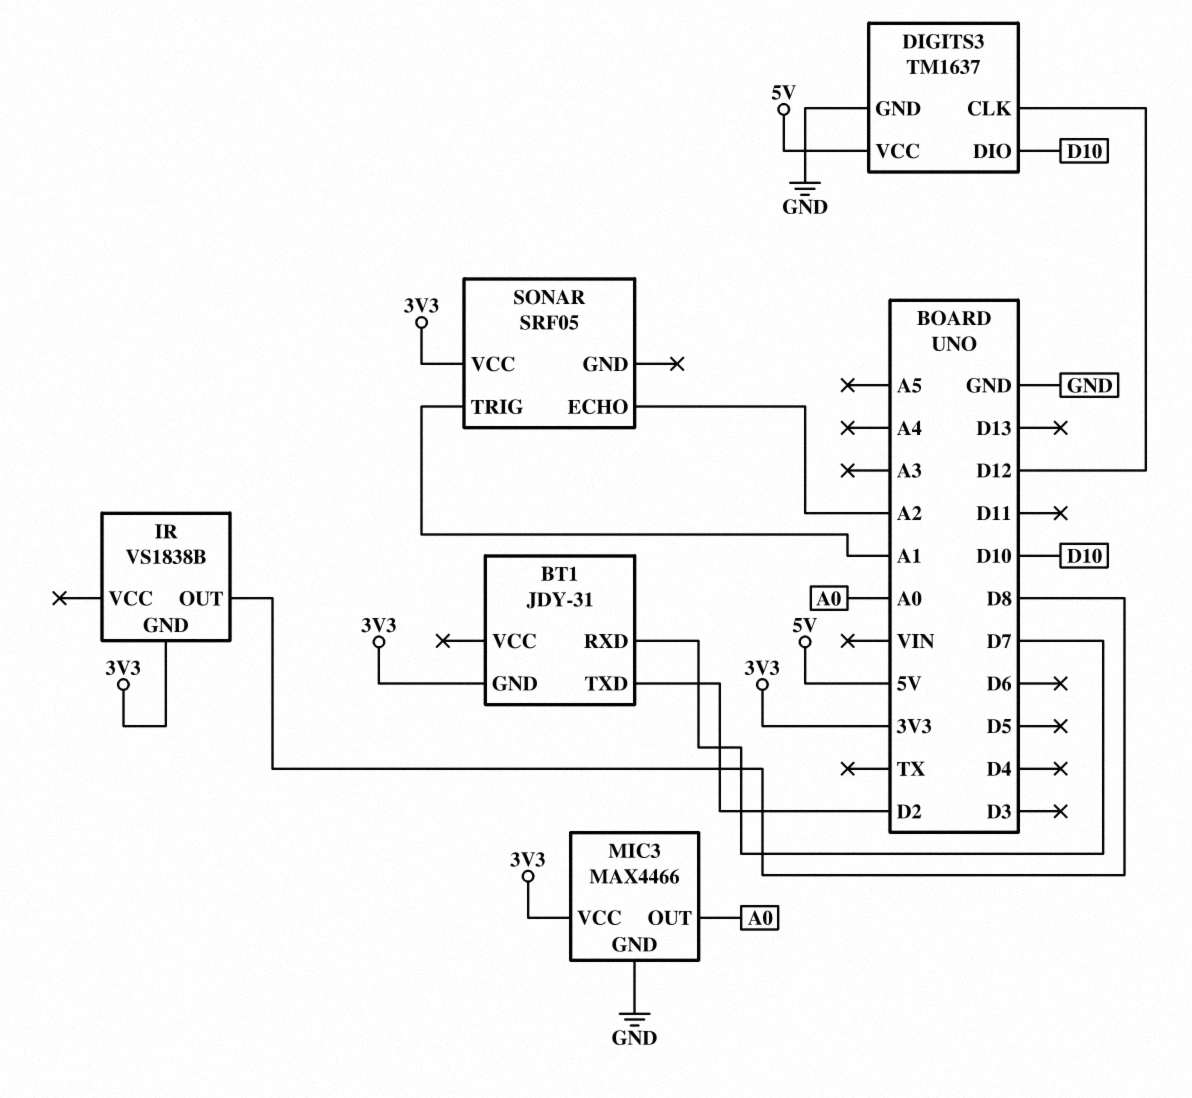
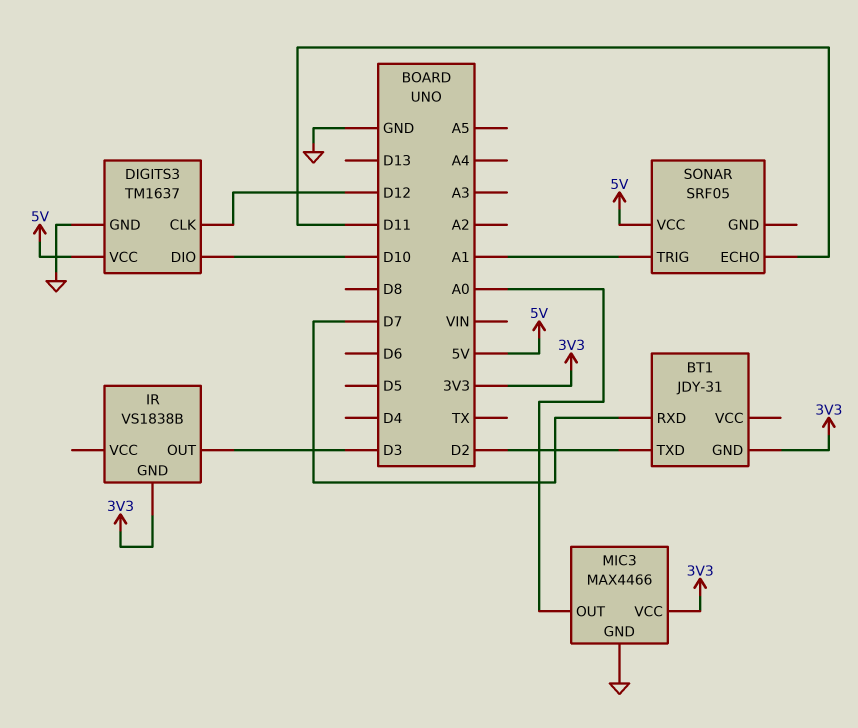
IR pin OUT: D8 -> D3
SONAR pin ECHO: A2 -> D11
SONAR pin VCC: 3V3 -> 5V

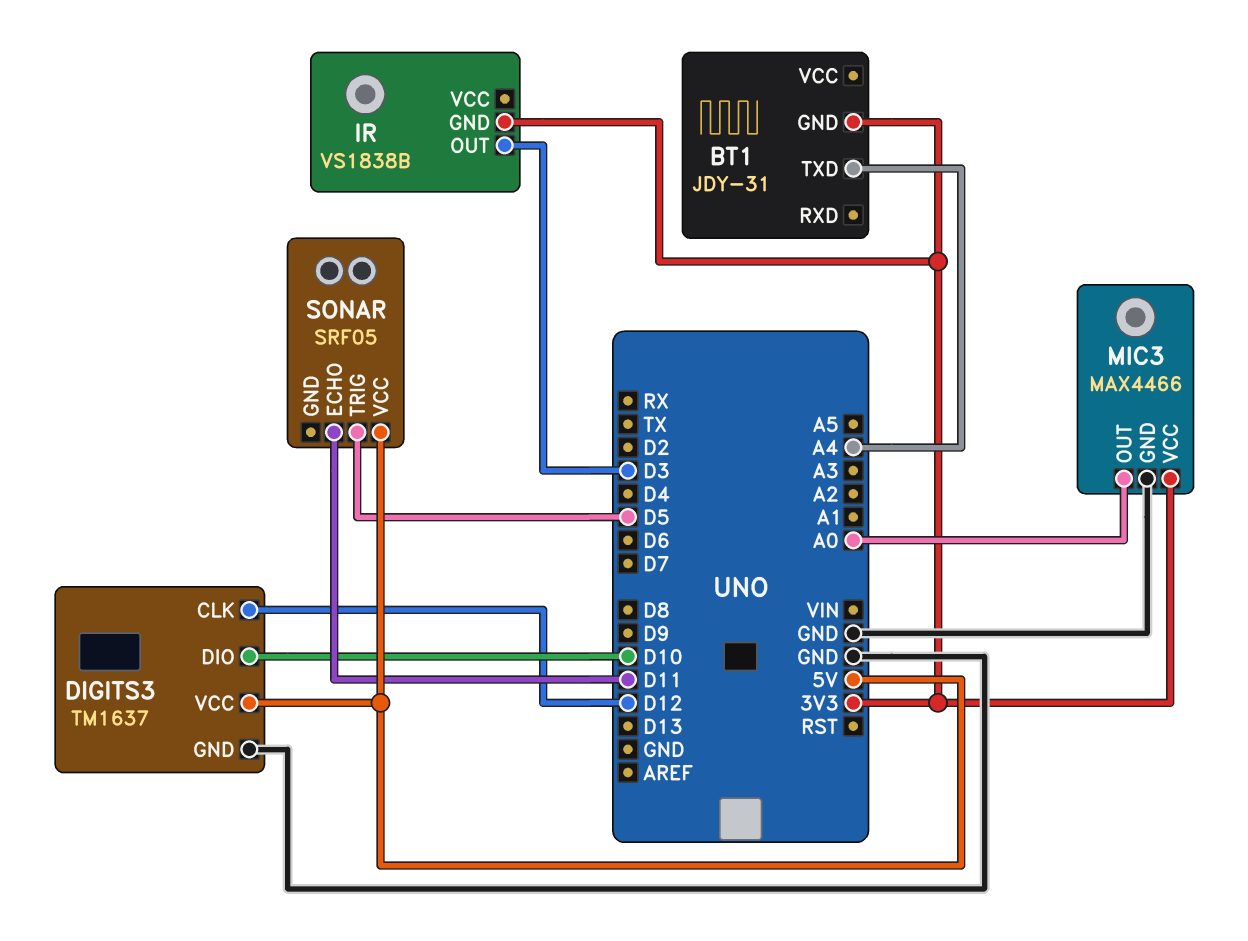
BT1 pin RXD: D7 -> none
BT1 pin TXD: D2 -> A4
SONAR pin TRIG: A1 -> D5

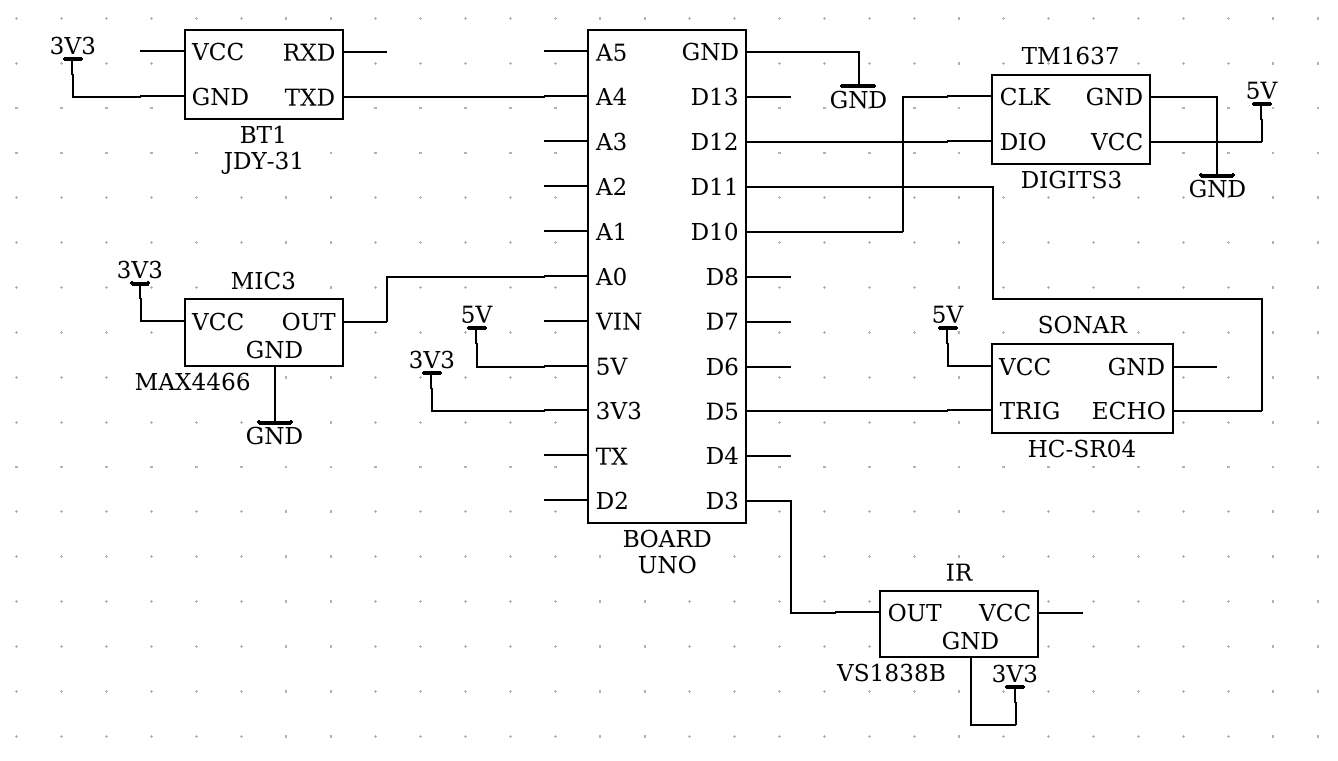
DIGITS3 pin CLK: D12 -> D10
DIGITS3 pin DIO: D10 -> D12
SONAR: SRF05 -> HC-SR04

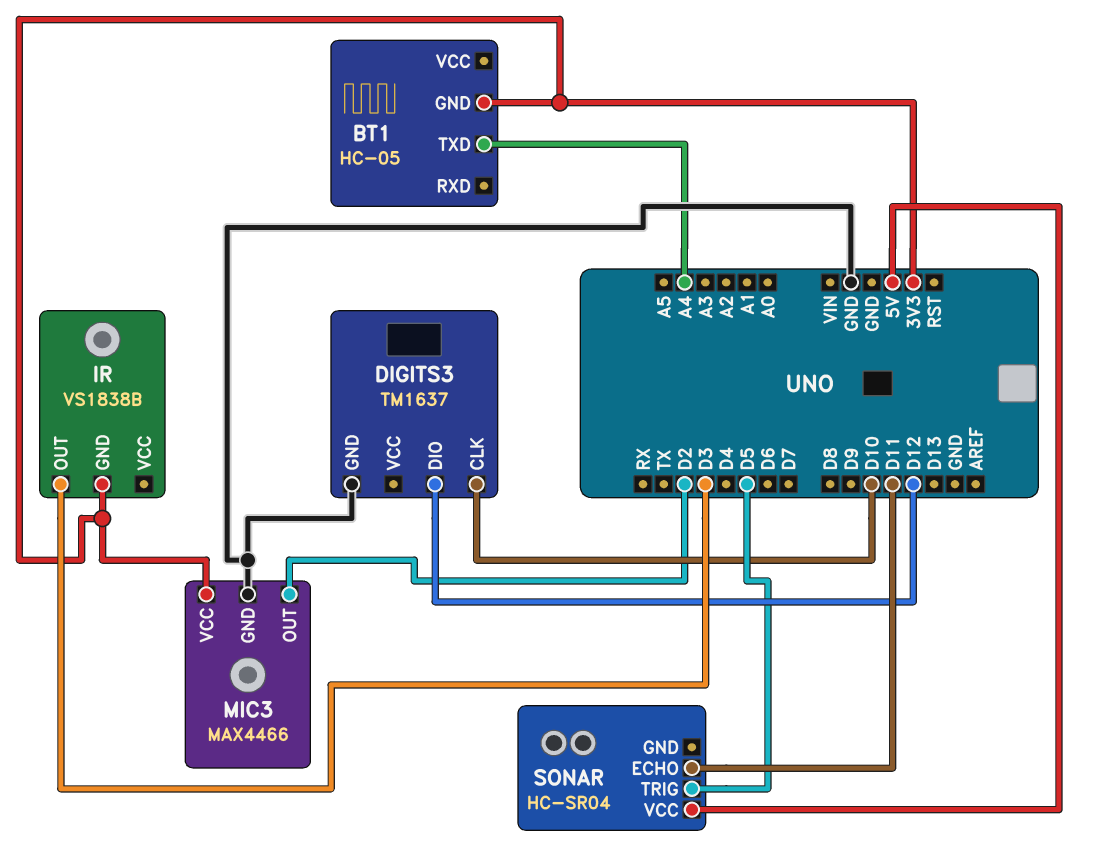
BT1: JDY-31 -> HC-05
DIGITS3 pin VCC: 5V -> none
MIC3 pin OUT: A0 -> D2

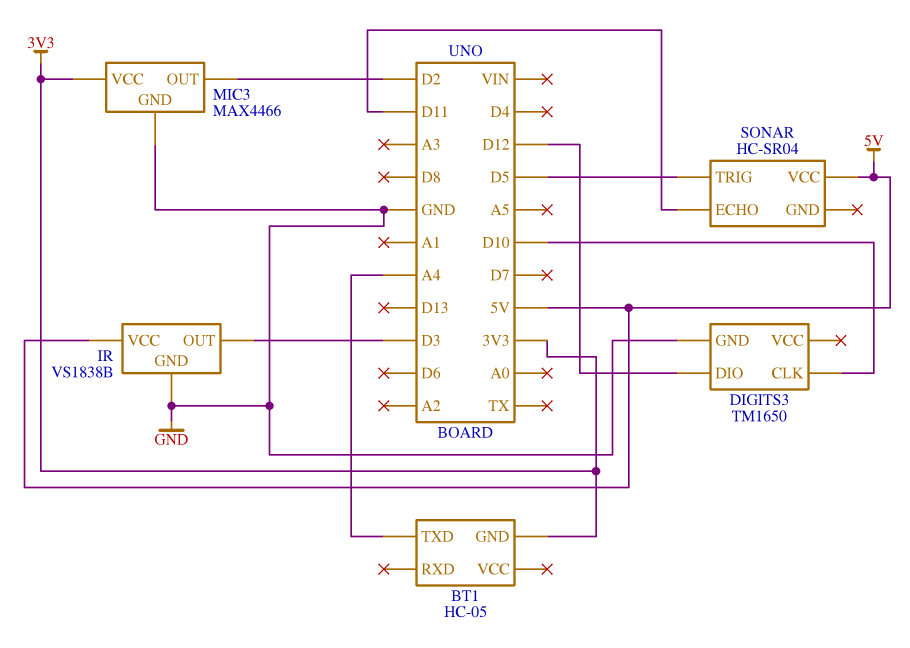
DIGITS3: TM1637 -> TM1650
IR pin GND: 3V3 -> GND
IR pin VCC: none -> 5V

